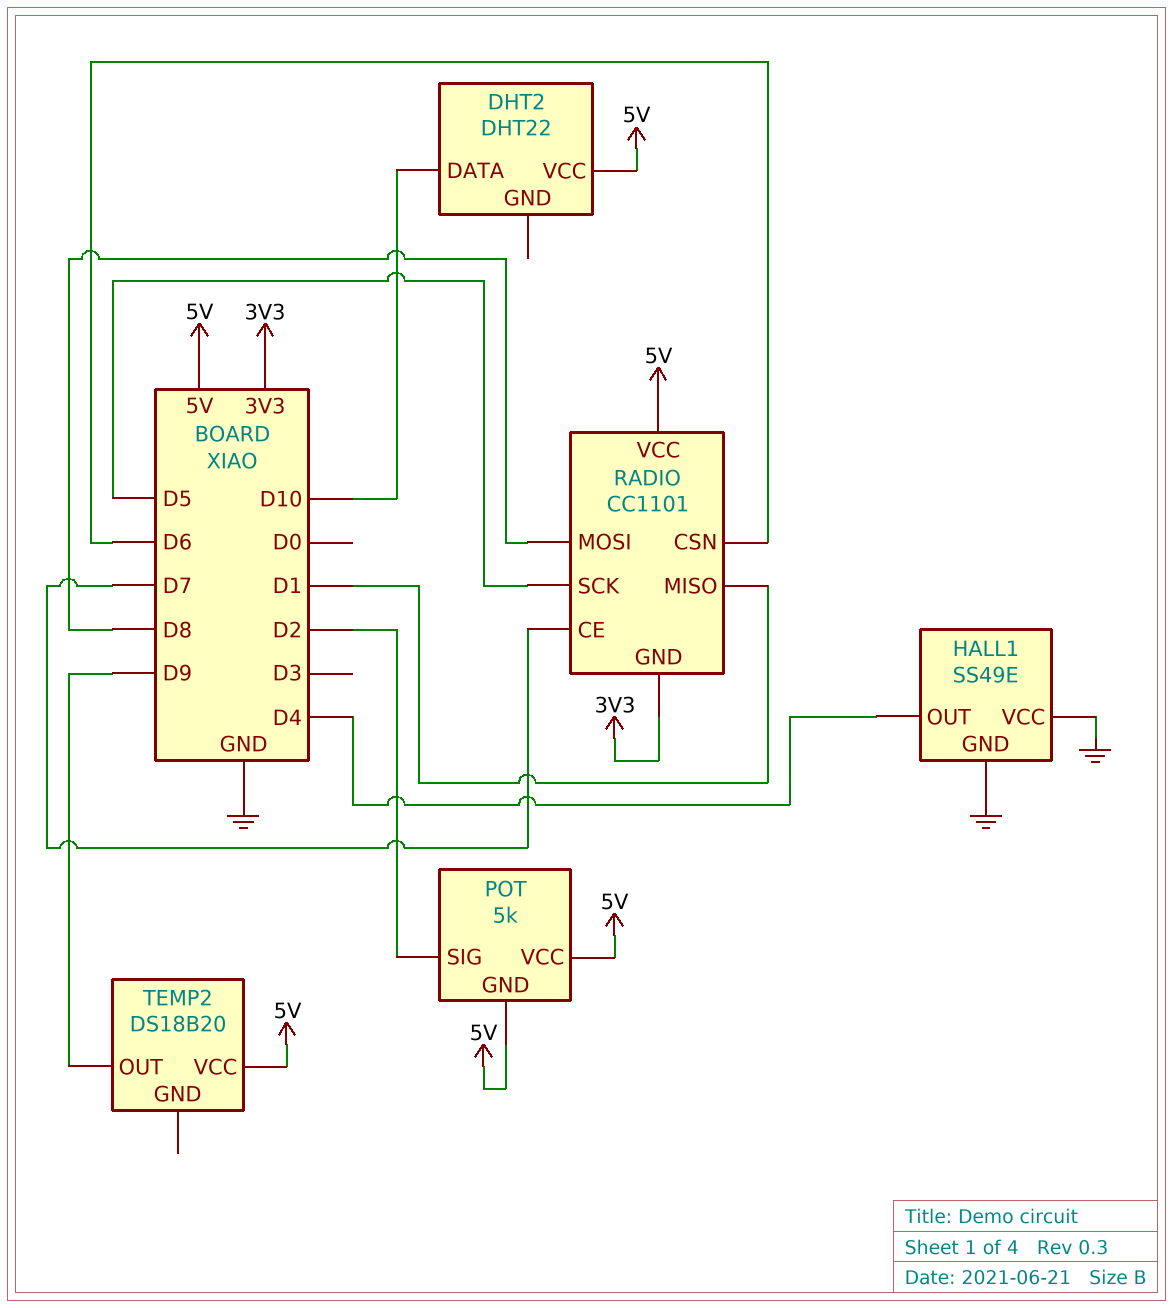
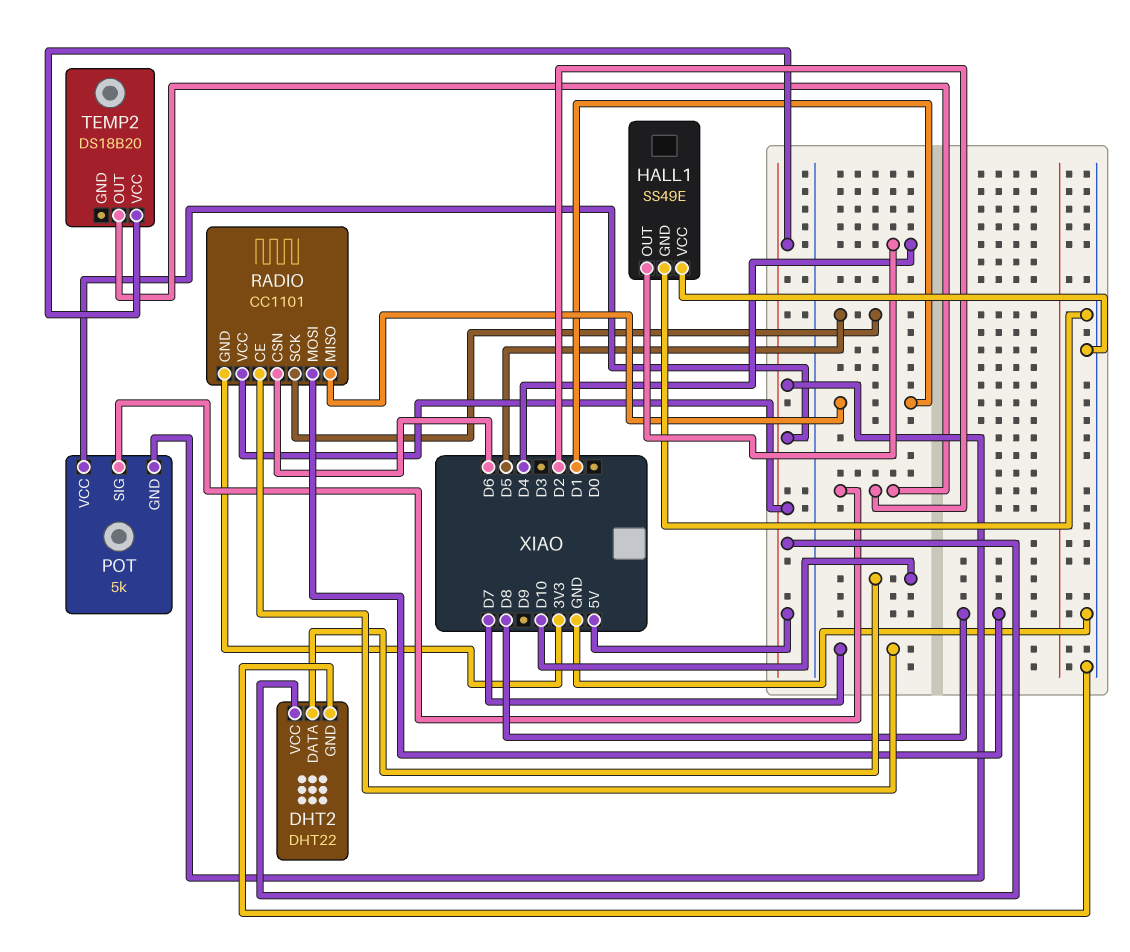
DHT2 pin GND: none -> GND
TEMP2 pin OUT: D9 -> D2

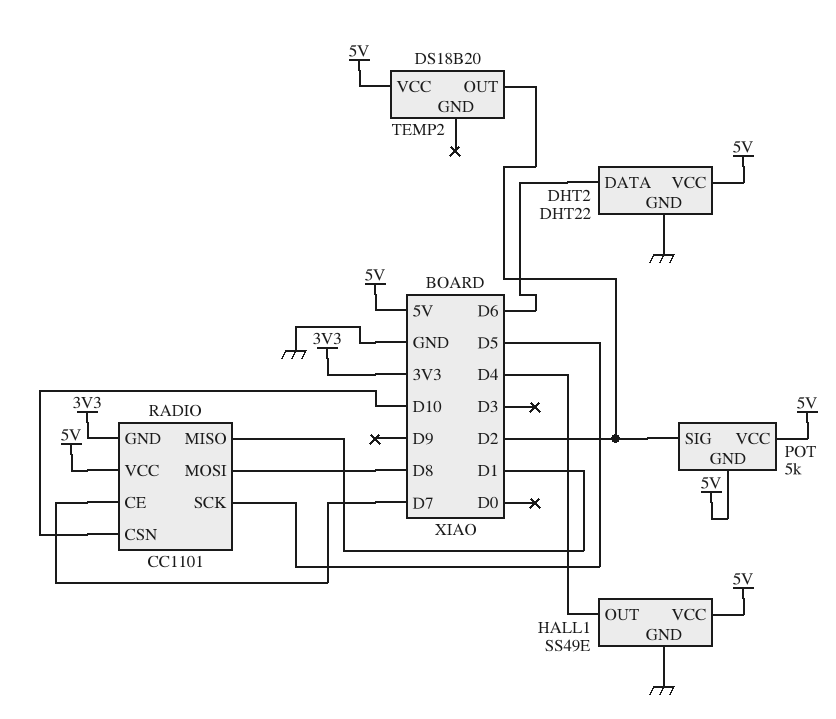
DHT2 pin DATA: D10 -> D6
HALL1 pin VCC: GND -> 5V
RADIO pin CSN: D6 -> D10

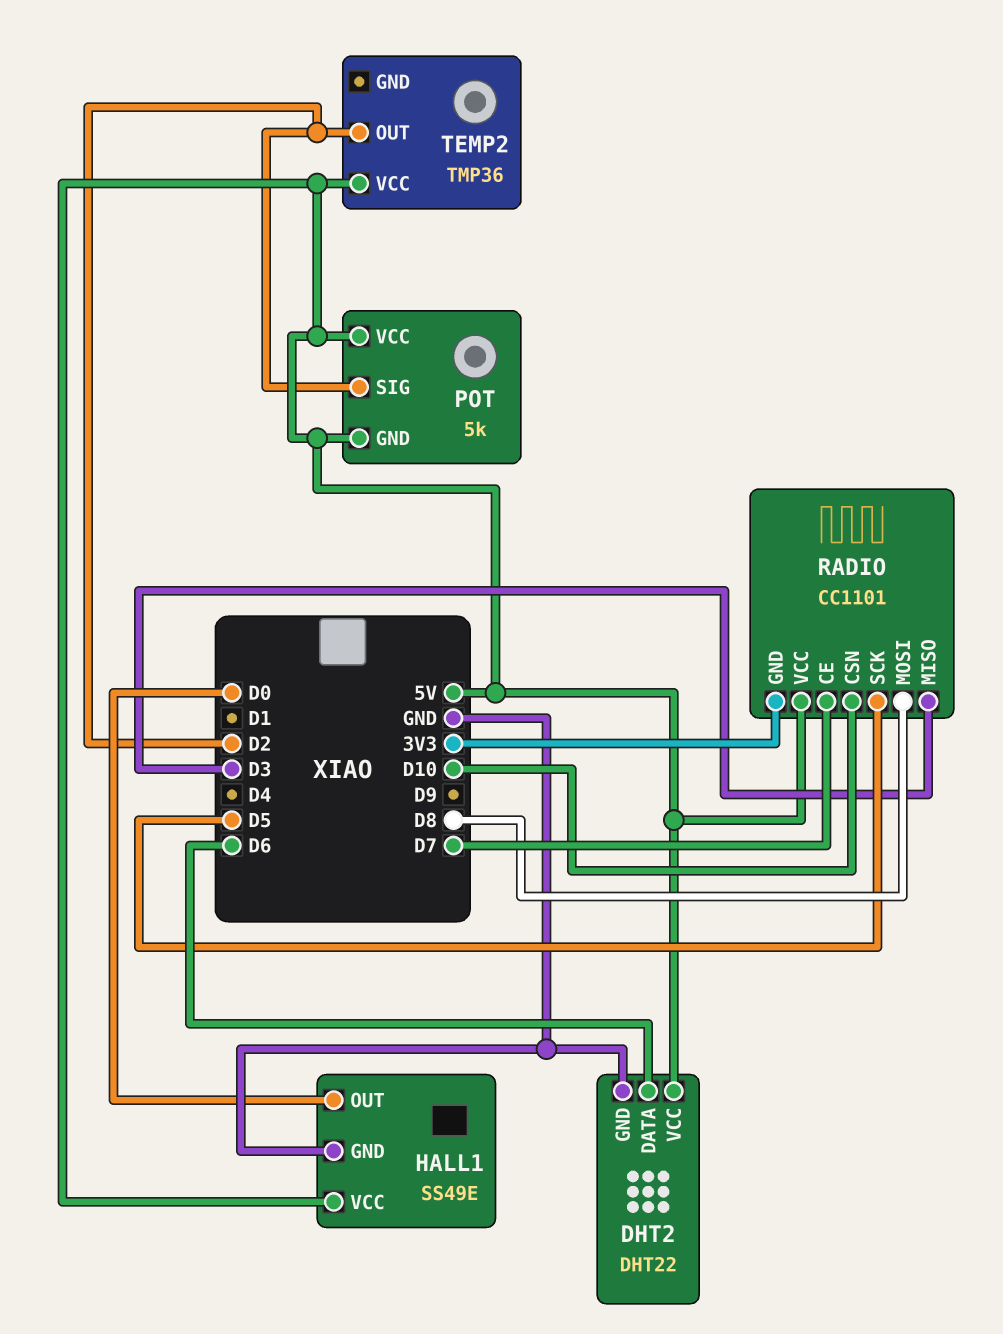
HALL1 pin OUT: D4 -> D0
RADIO pin MISO: D1 -> D3
TEMP2: DS18B20 -> TMP36

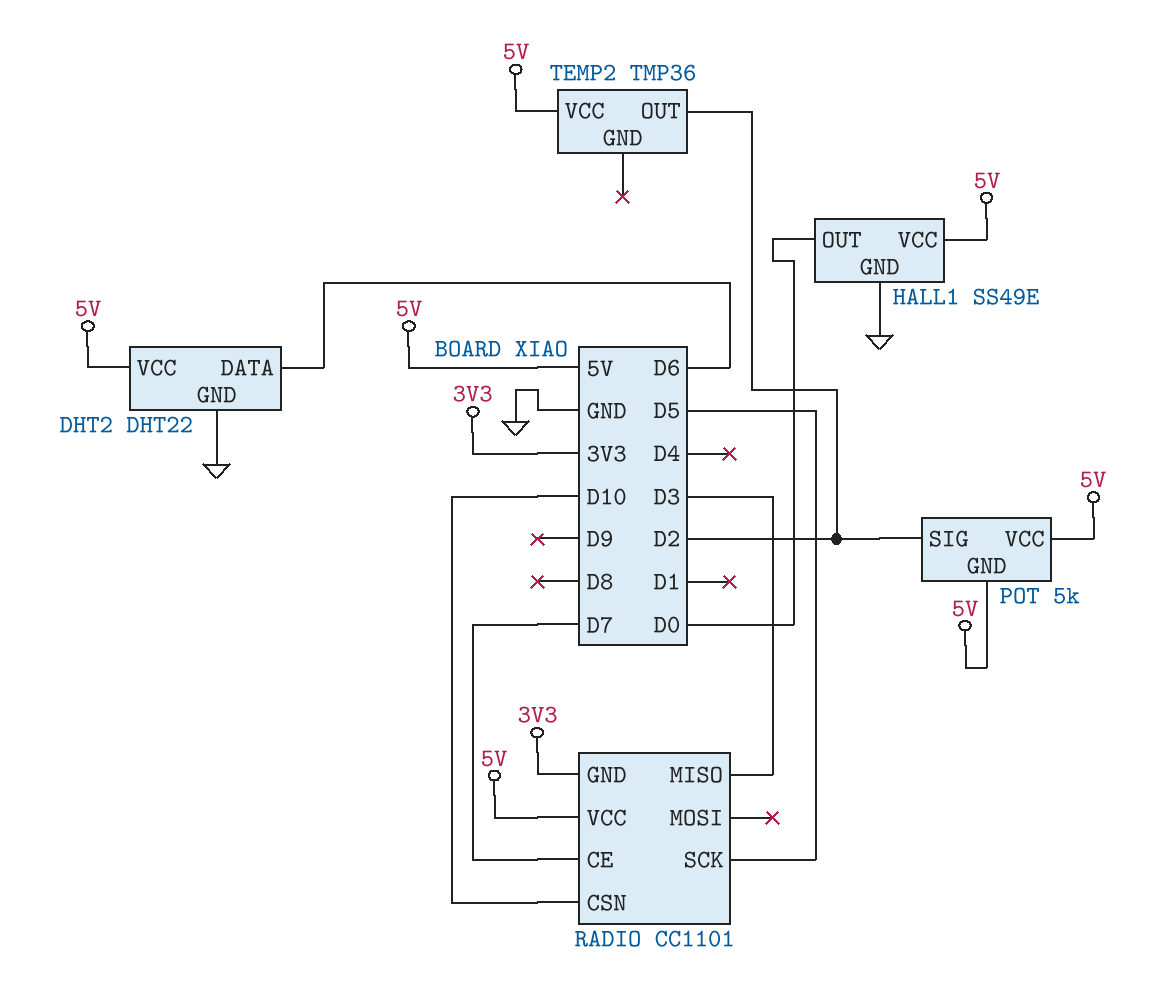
RADIO pin MOSI: D8 -> none

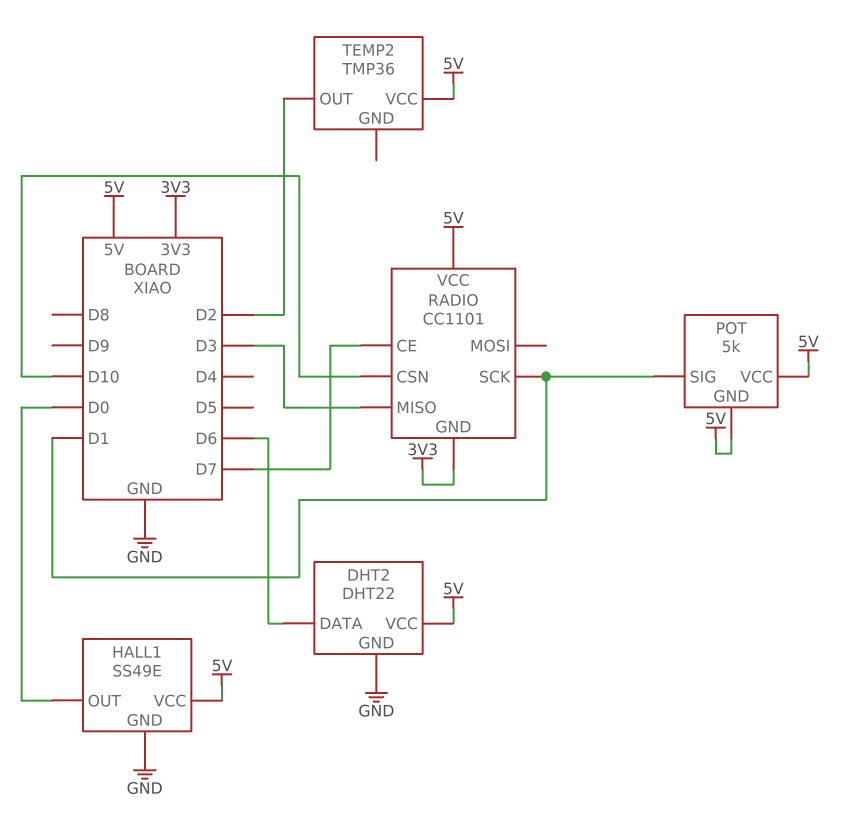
POT pin SIG: D2 -> D1
RADIO pin SCK: D5 -> D1

